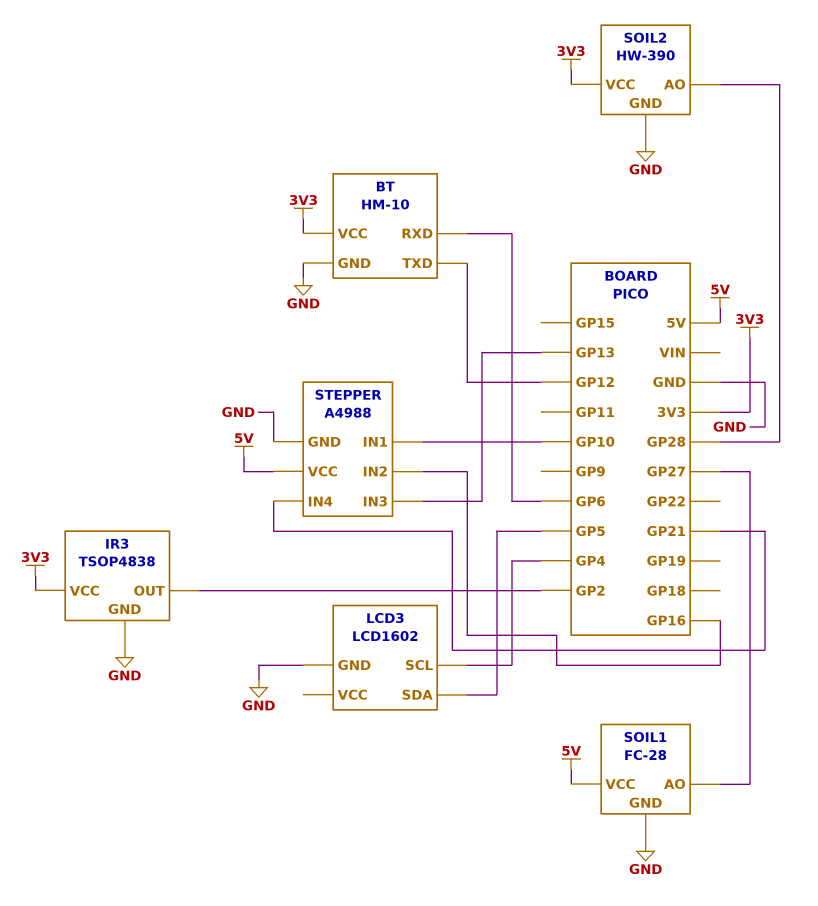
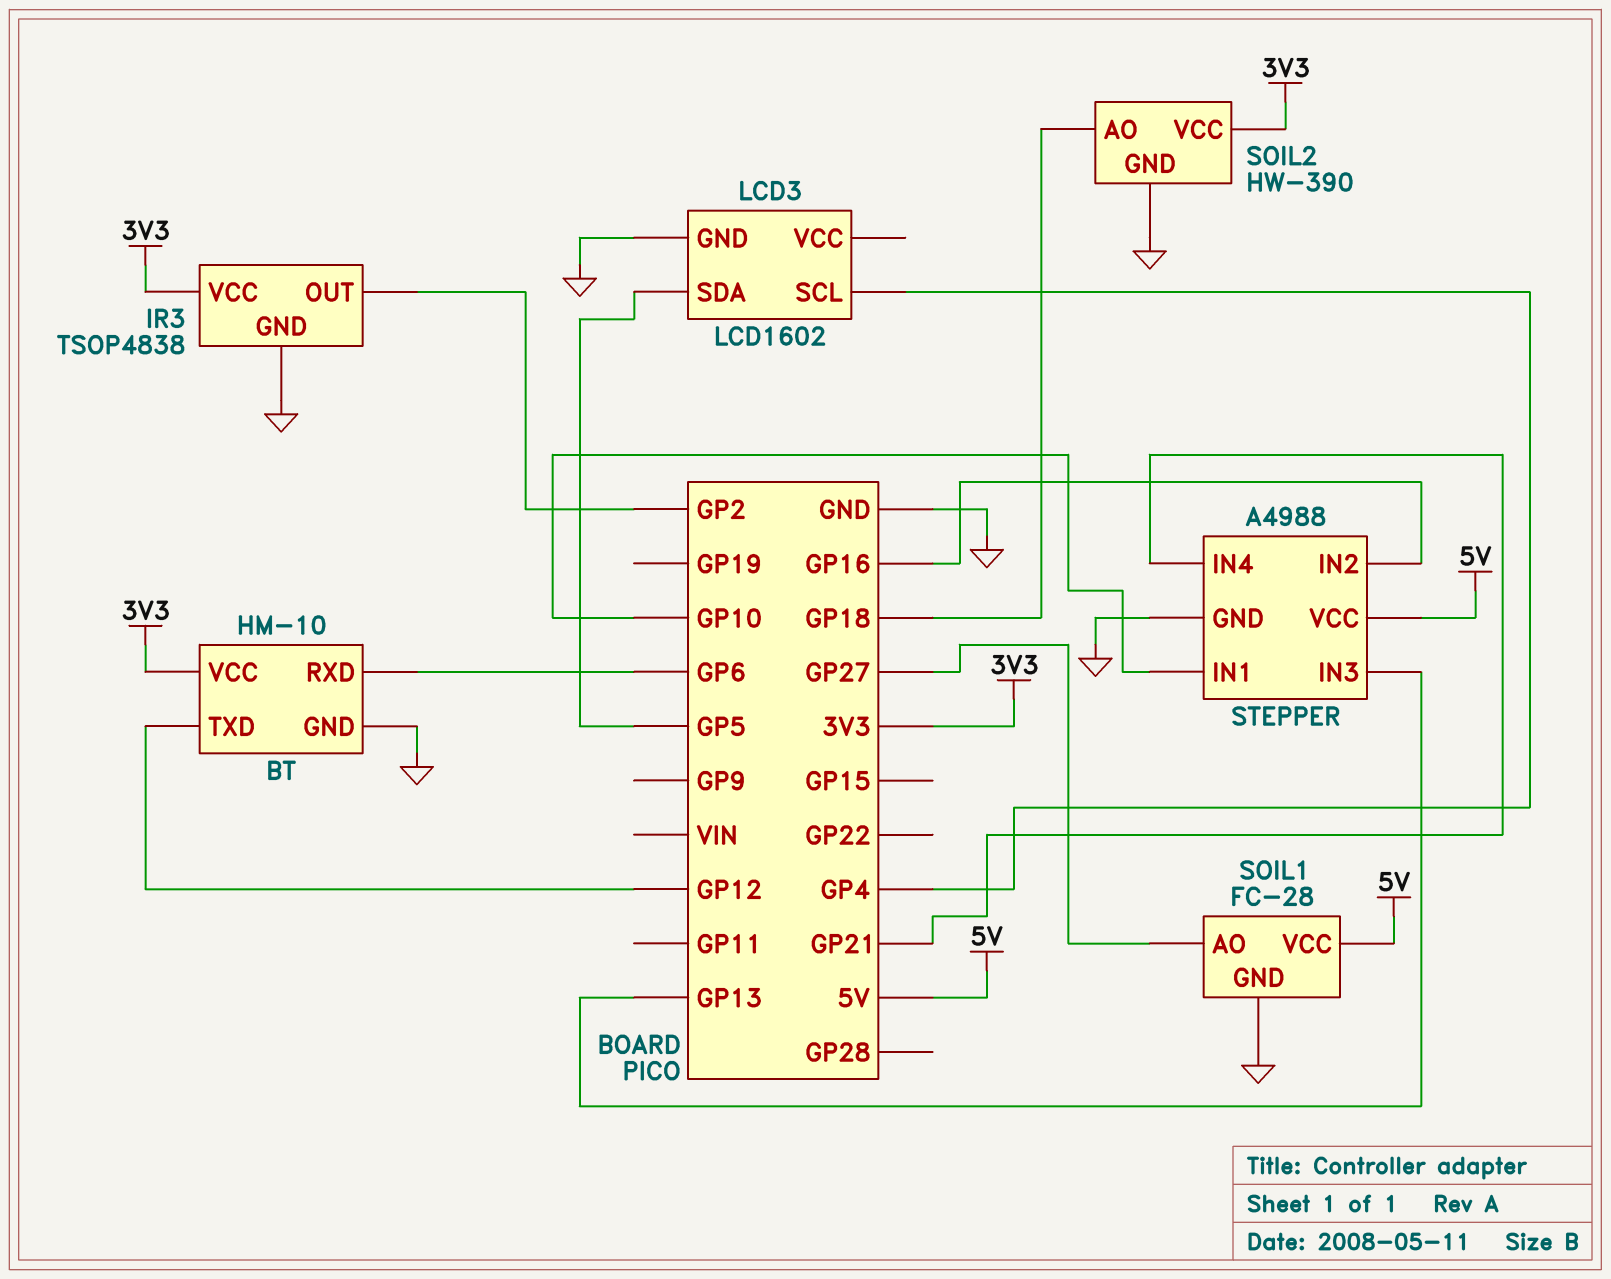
SOIL2 pin AO: GP28 -> GP18

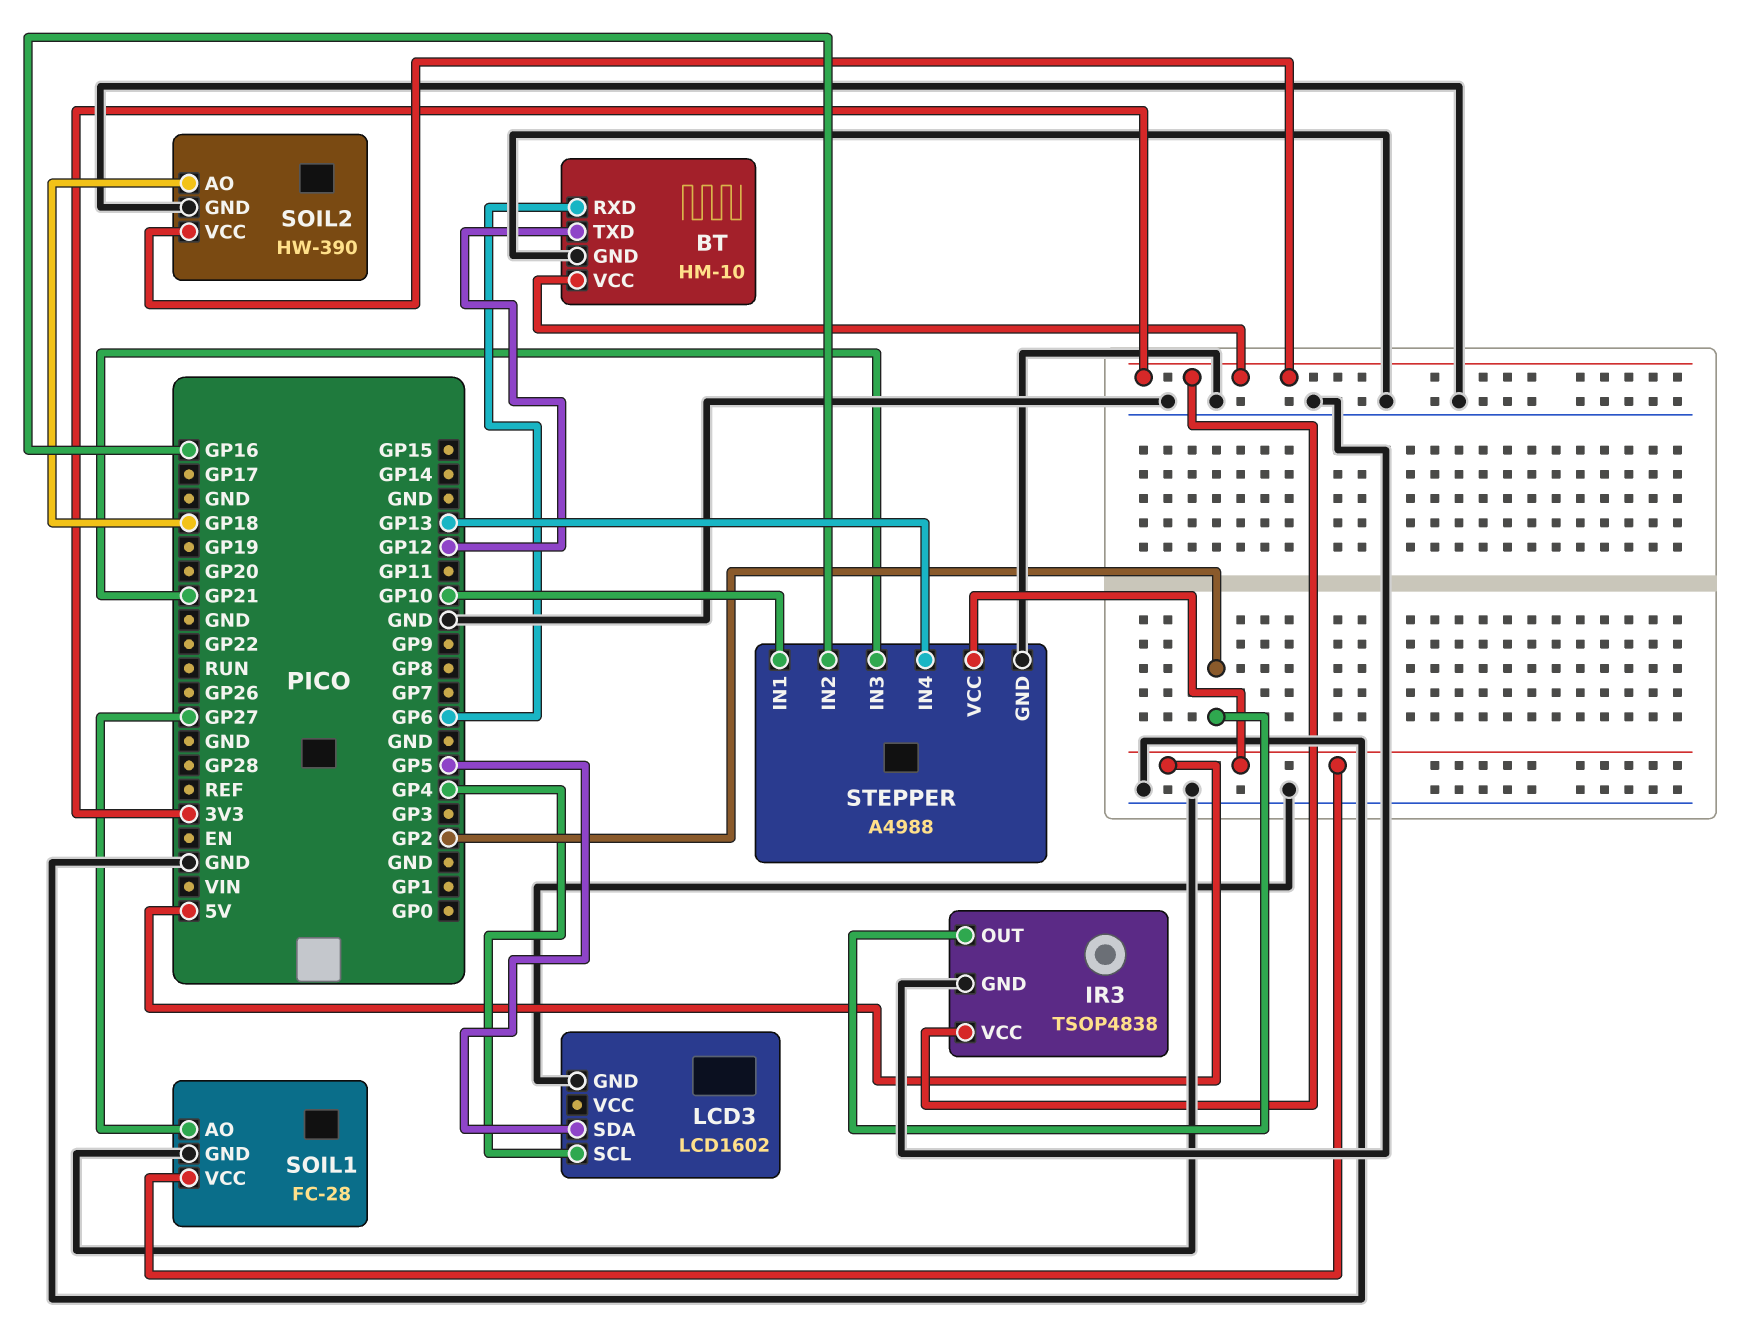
STEPPER pin IN3: GP13 -> GP21
STEPPER pin IN4: GP21 -> GP13

